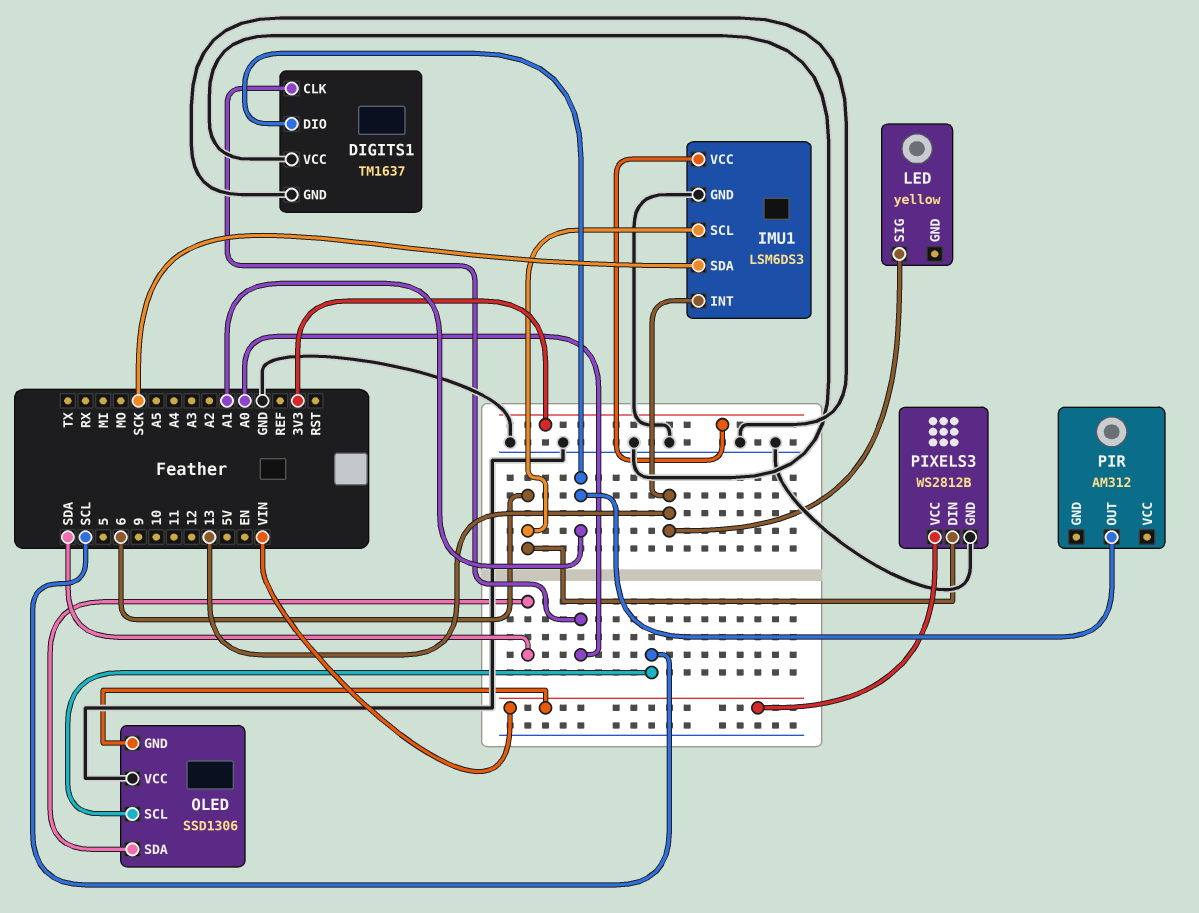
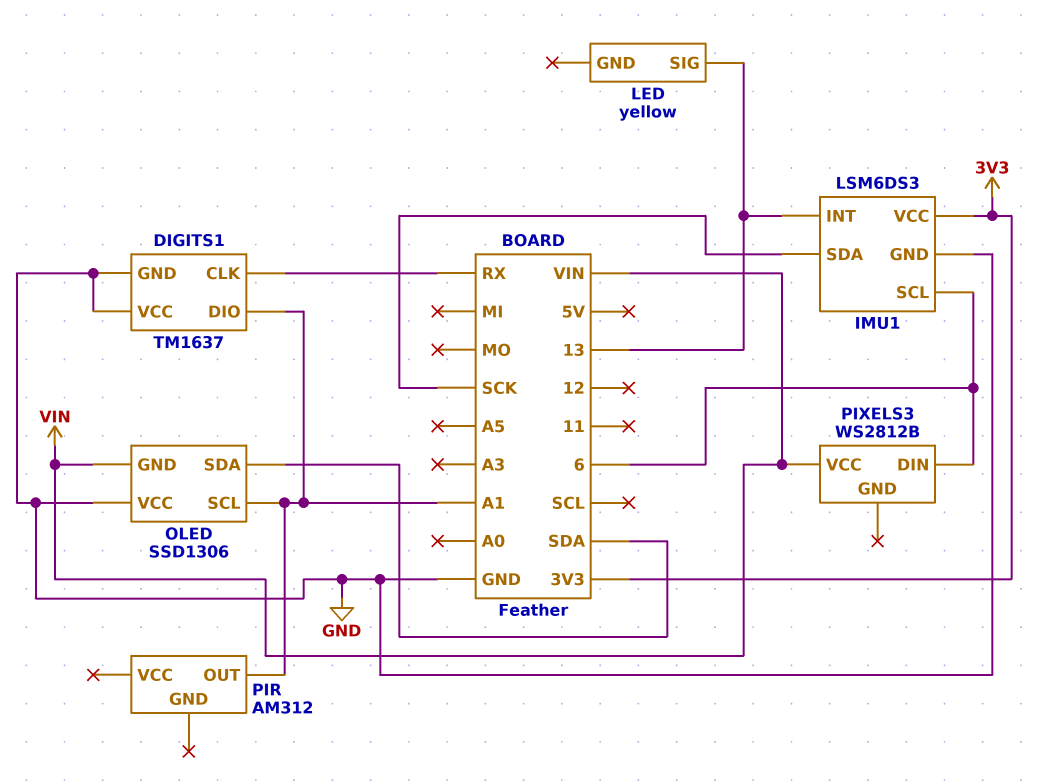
DIGITS1 pin CLK: A0 -> RX
OLED pin SCL: SCL -> A1
PIXELS3 pin GND: GND -> none

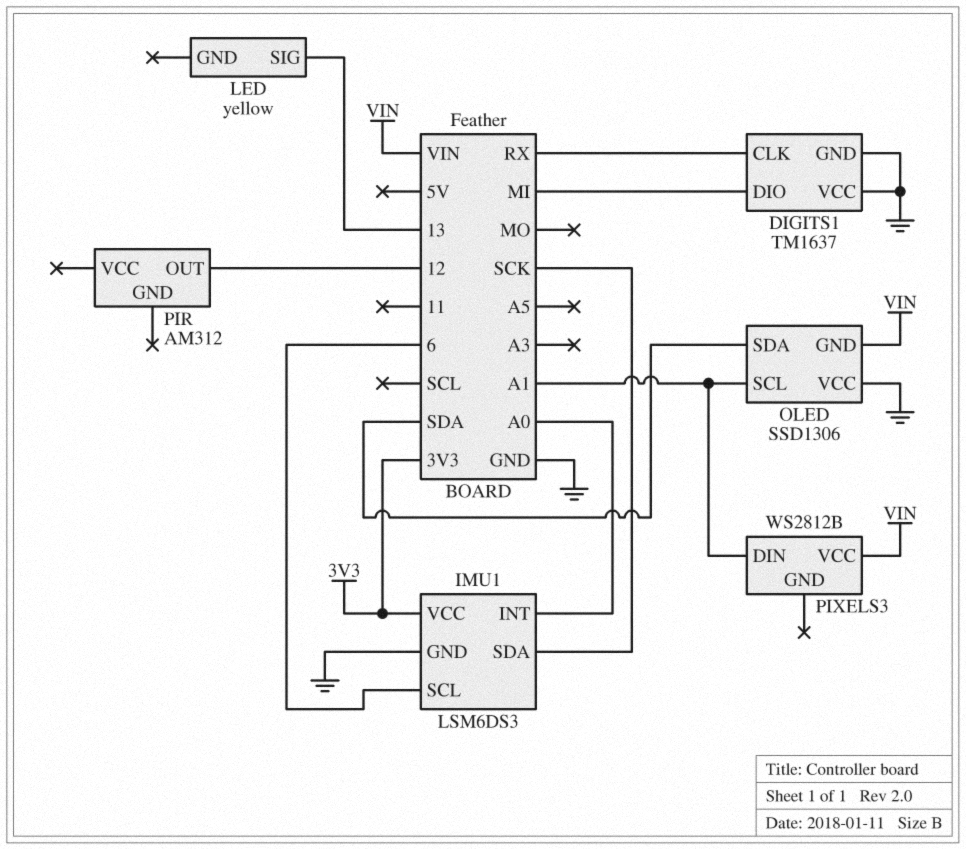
DIGITS1 pin DIO: A1 -> MI
IMU1 pin INT: 13 -> A0
PIR pin OUT: A1 -> 12
PIXELS3 pin DIN: 6 -> A1

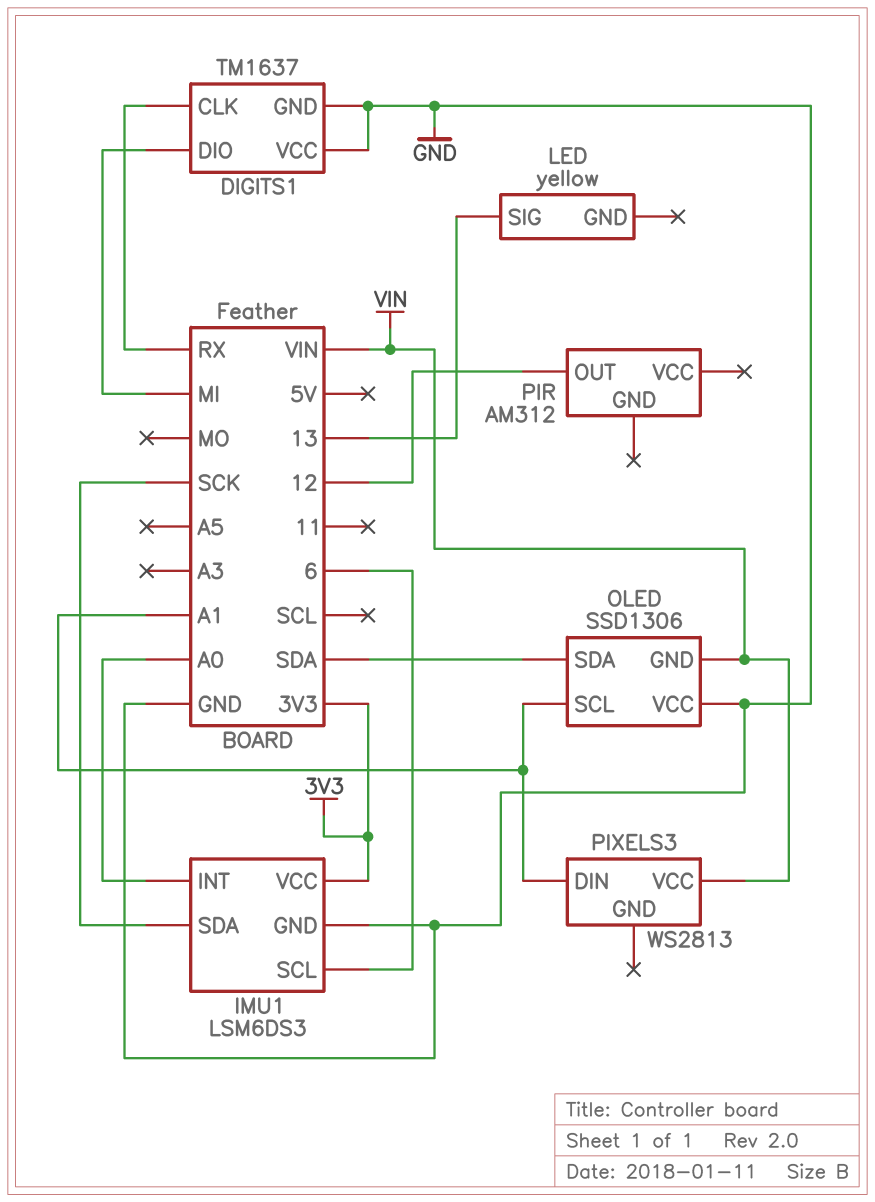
PIXELS3: WS2812B -> WS2813

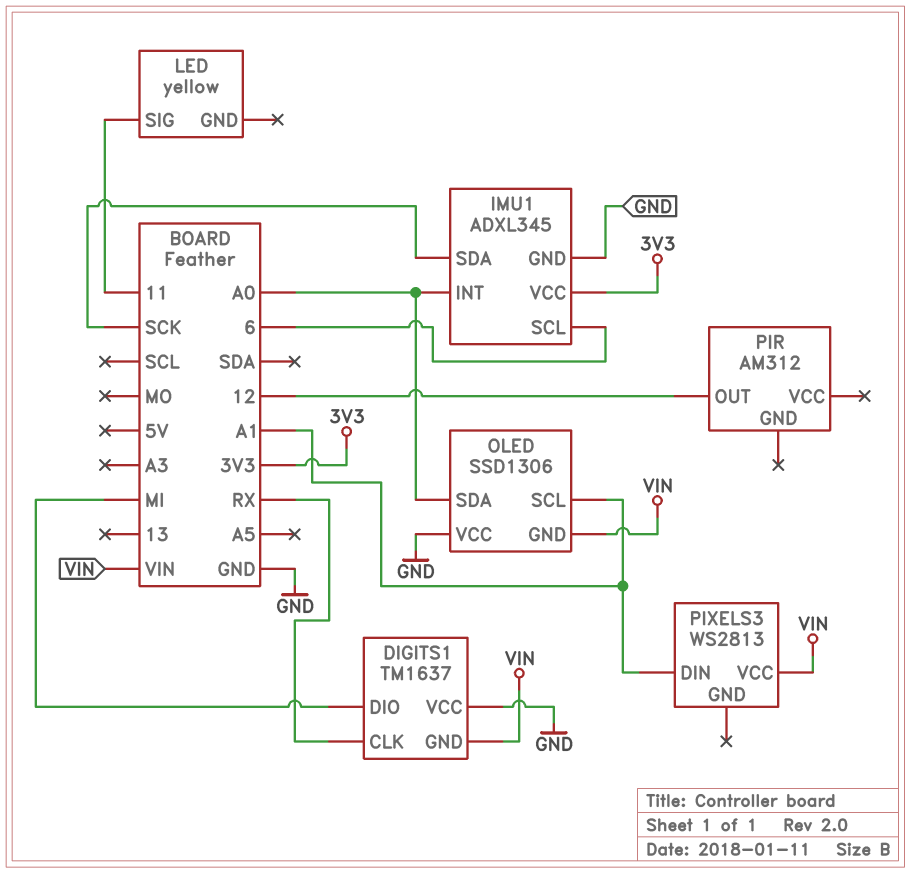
DIGITS1 pin GND: GND -> VIN
IMU1: LSM6DS3 -> ADXL345
LED pin SIG: 13 -> 11
OLED pin SDA: SDA -> A0

